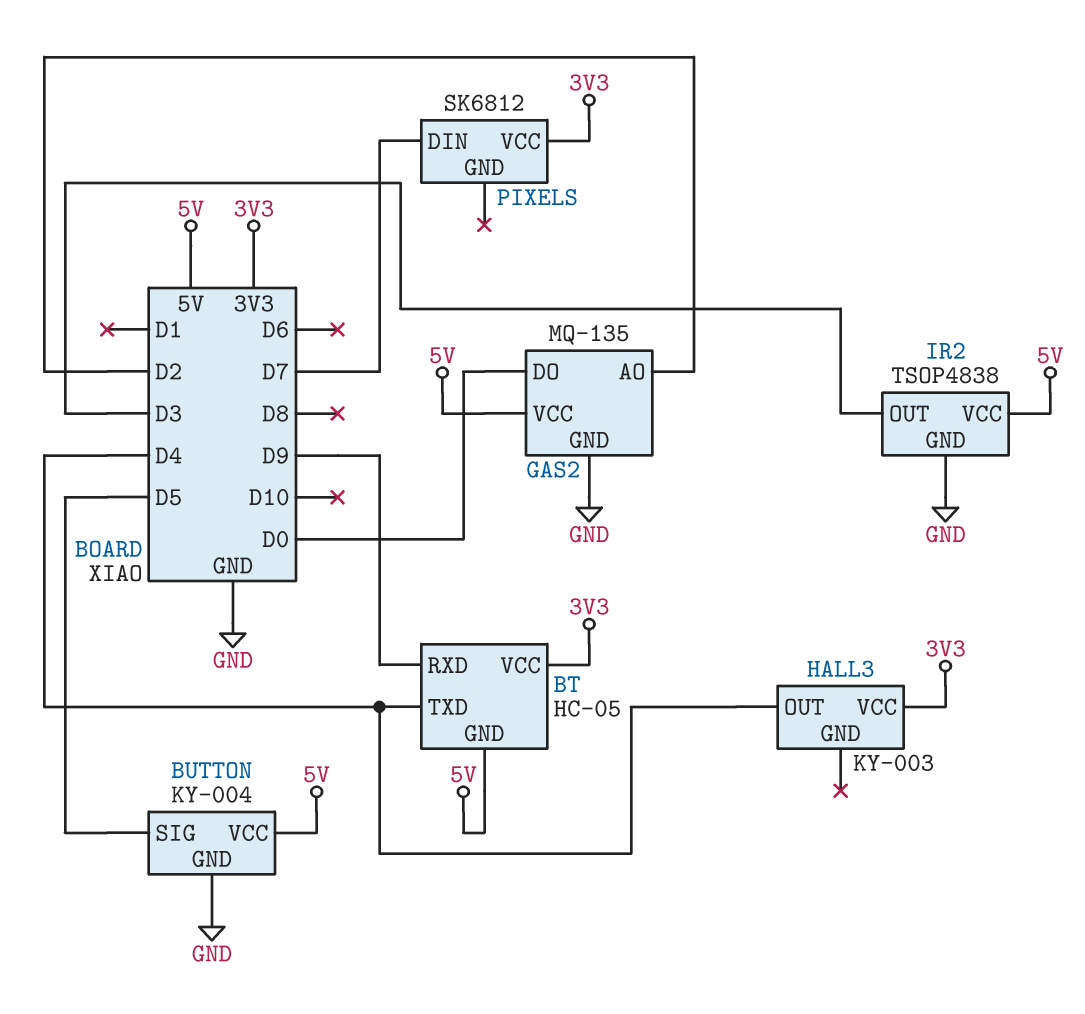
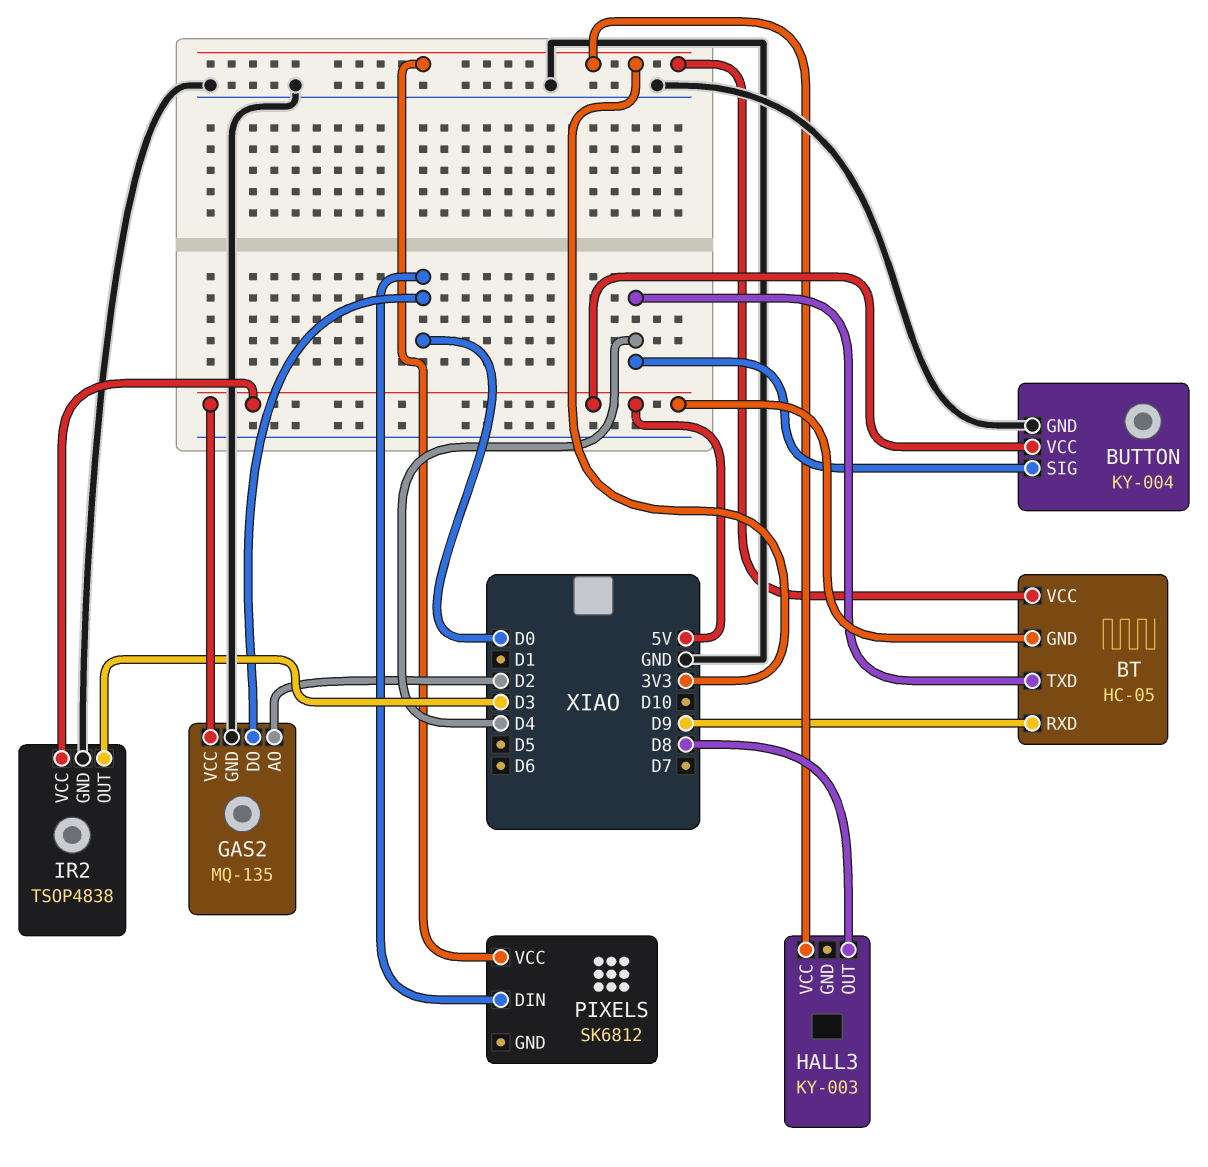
BUTTON pin SIG: D5 -> D4
HALL3 pin OUT: D4 -> D8
PIXELS pin DIN: D7 -> D0

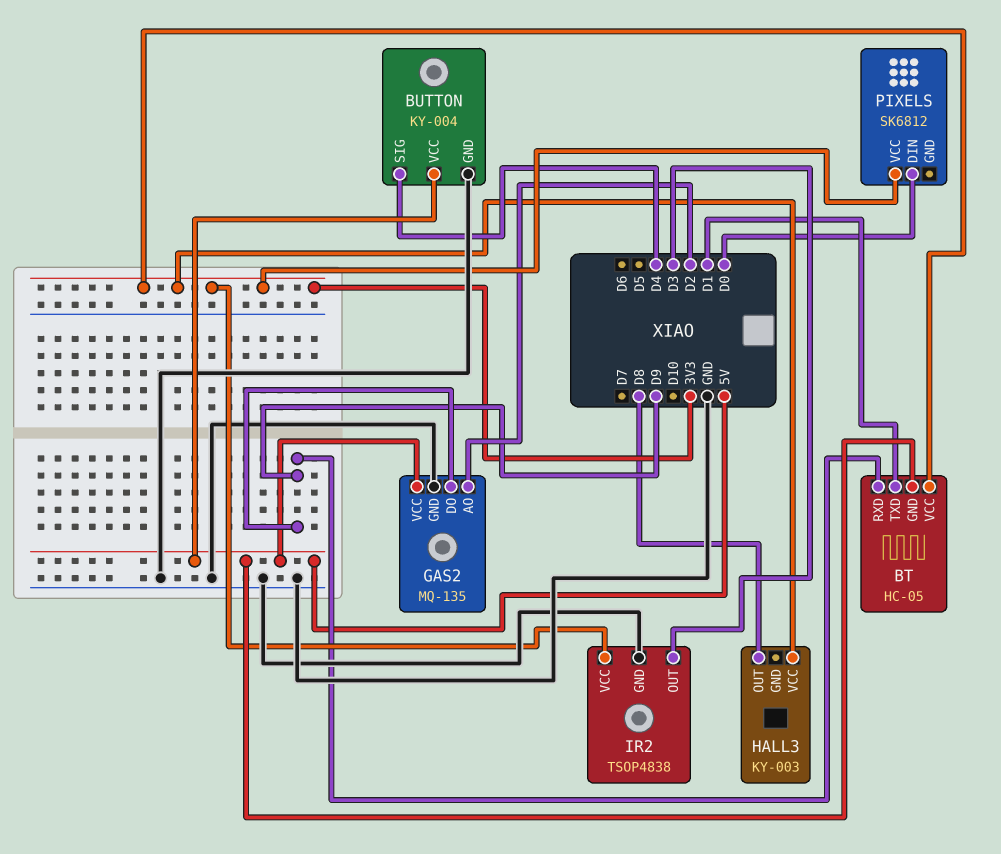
BT pin TXD: D4 -> D1
GAS2 pin DO: D0 -> D9
IR2 pin VCC: 5V -> 3V3

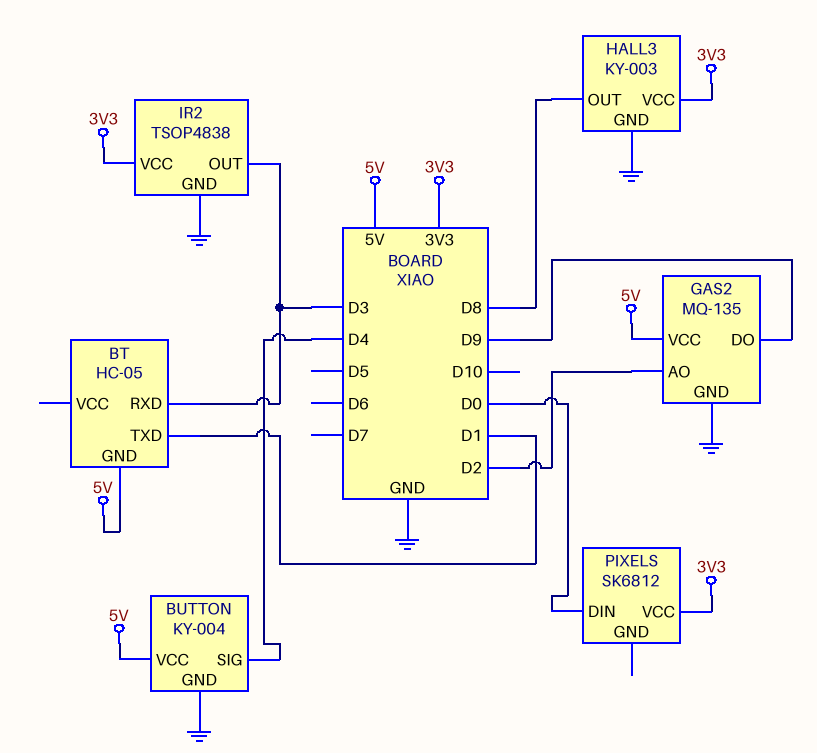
BT pin RXD: D9 -> D3
BT pin VCC: 3V3 -> none
HALL3 pin GND: none -> GND

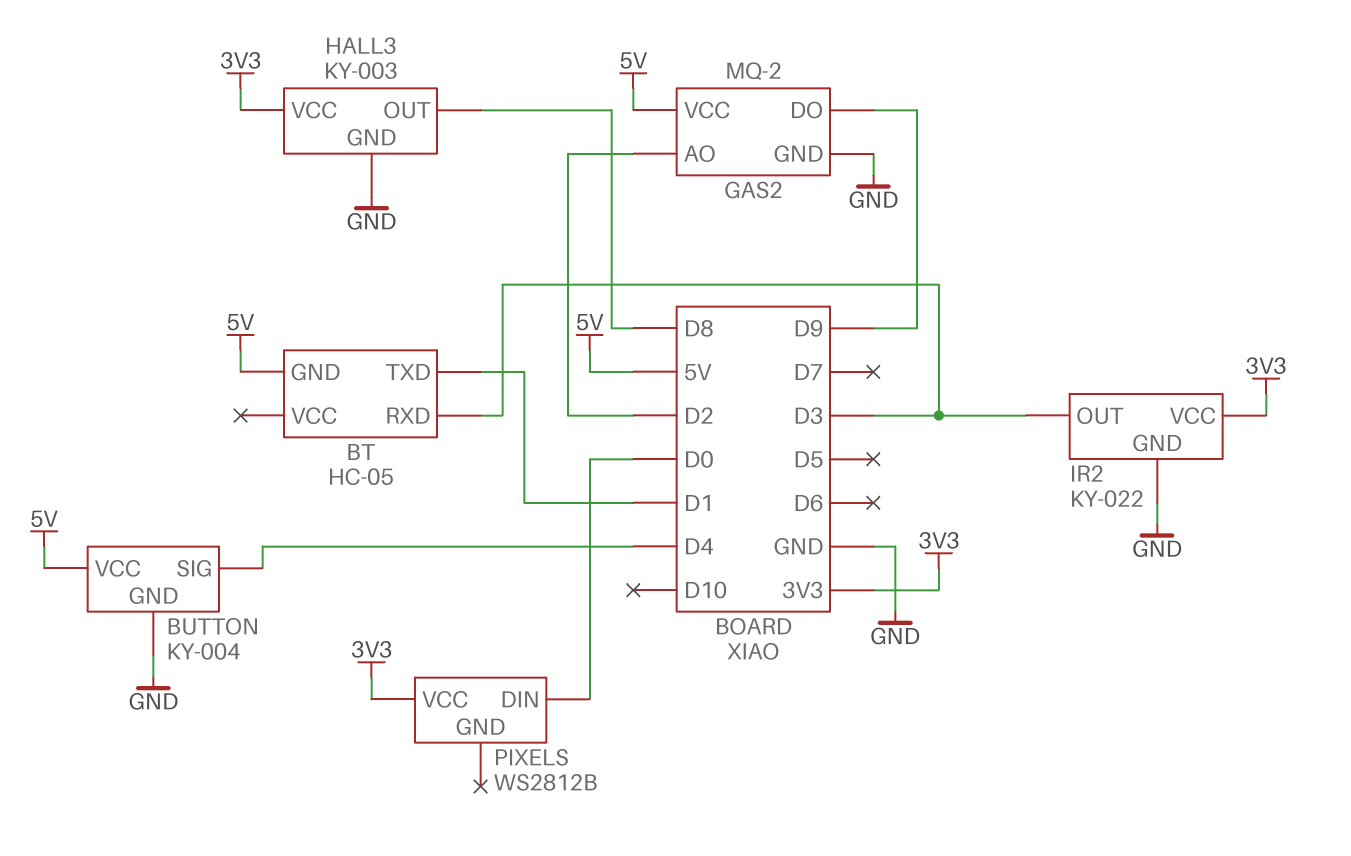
GAS2: MQ-135 -> MQ-2
IR2: TSOP4838 -> KY-022
PIXELS: SK6812 -> WS2812B

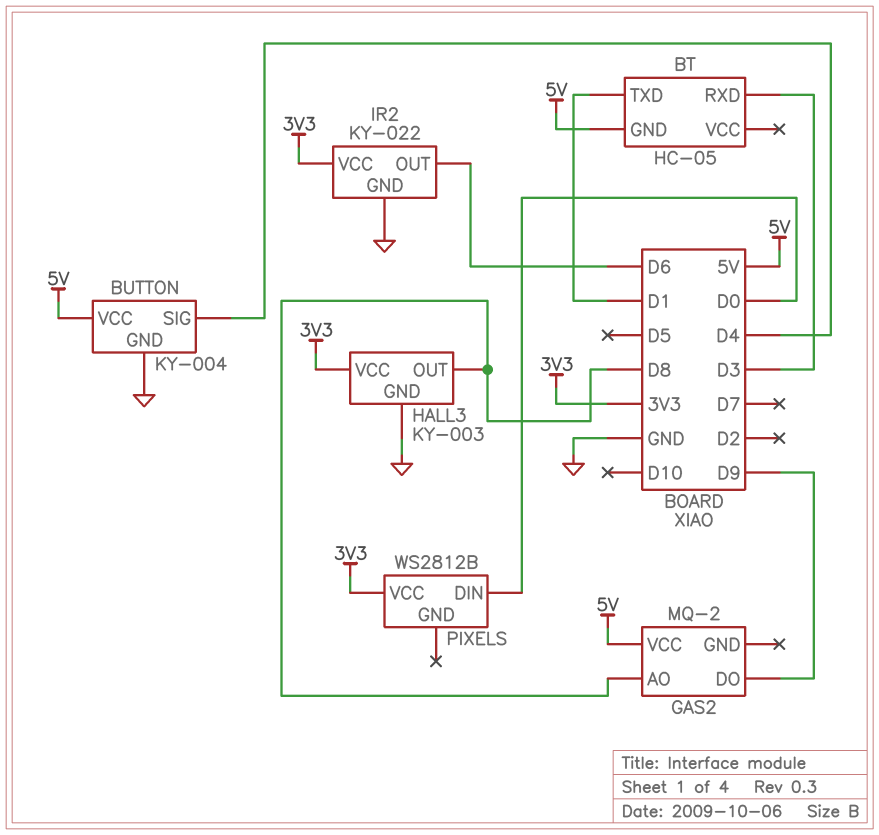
GAS2 pin AO: D2 -> D8
GAS2 pin GND: GND -> none
IR2 pin OUT: D3 -> D6

